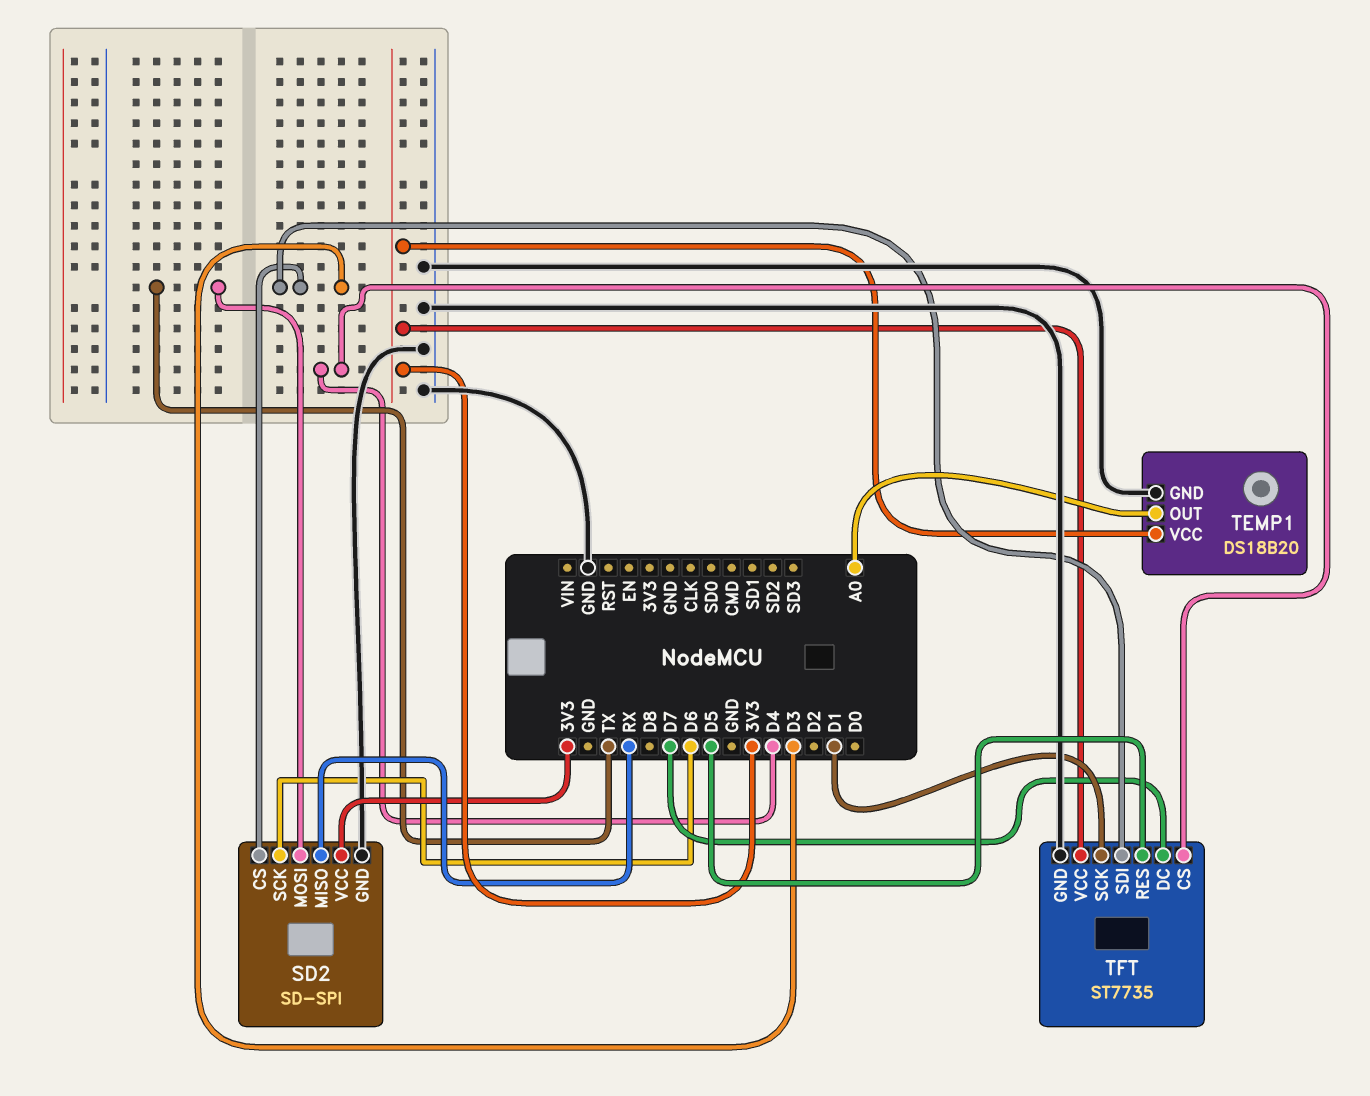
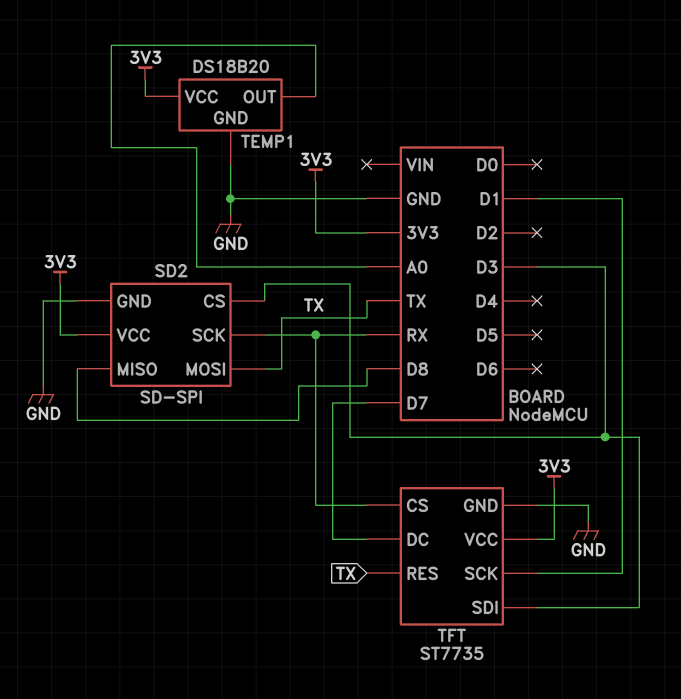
SD2 pin MISO: RX -> D8
SD2 pin SCK: D6 -> RX
TFT pin CS: D4 -> RX
TFT pin RES: D5 -> TX

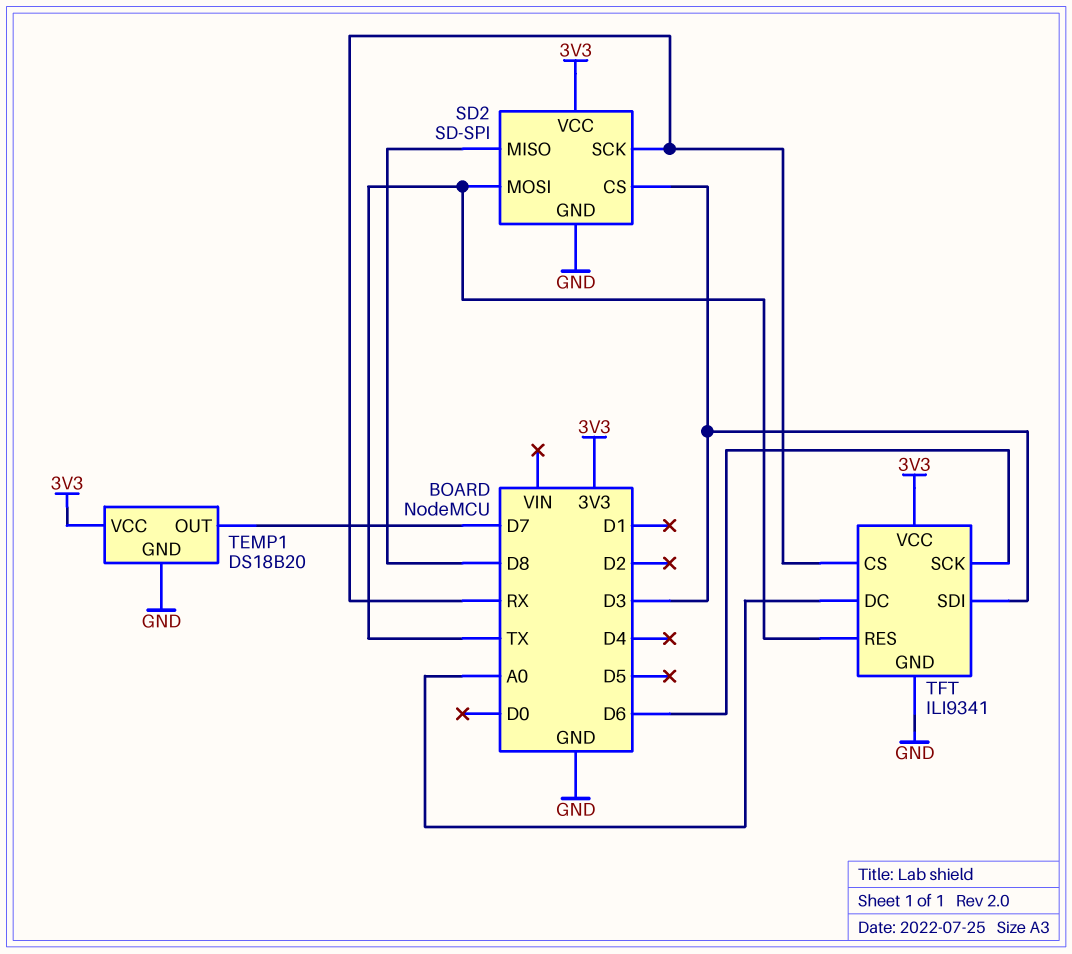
TEMP1 pin OUT: A0 -> D7
TFT: ST7735 -> ILI9341
TFT pin DC: D7 -> A0
TFT pin SCK: D1 -> D6

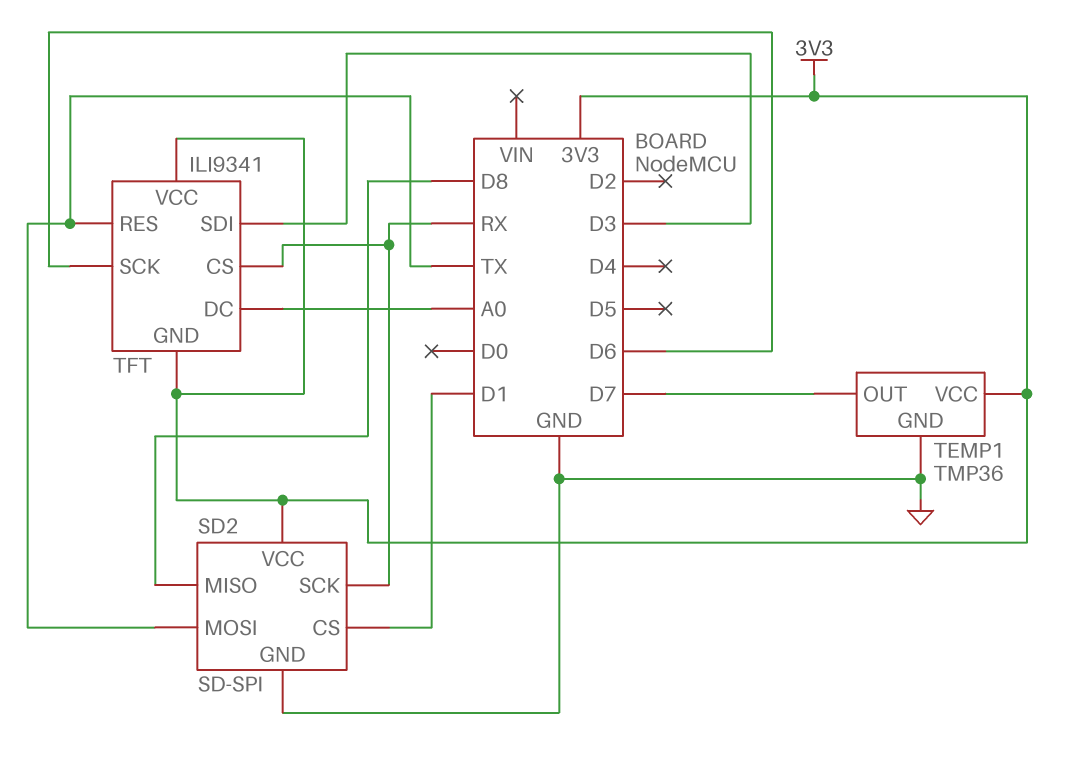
SD2 pin CS: D3 -> D1
TEMP1: DS18B20 -> TMP36
TFT pin GND: GND -> 3V3

